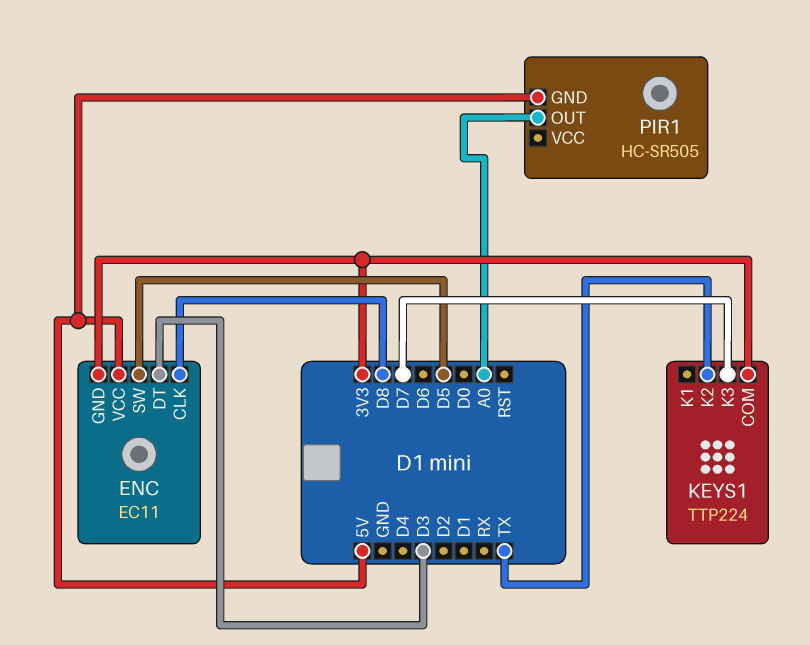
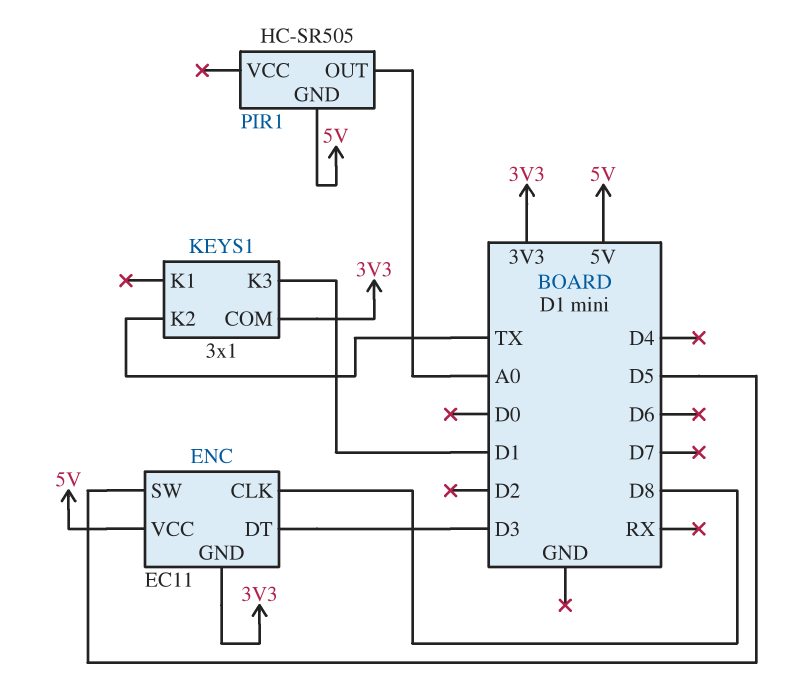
KEYS1: TTP224 -> 3x1
KEYS1 pin K3: D7 -> D1

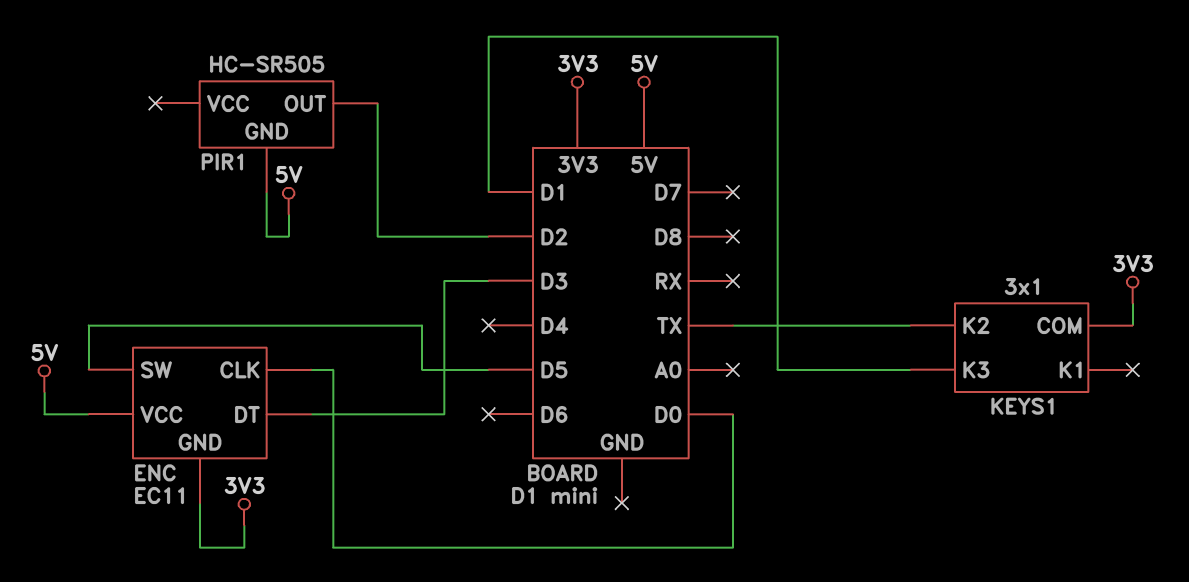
ENC pin CLK: D8 -> D0
PIR1 pin OUT: A0 -> D2

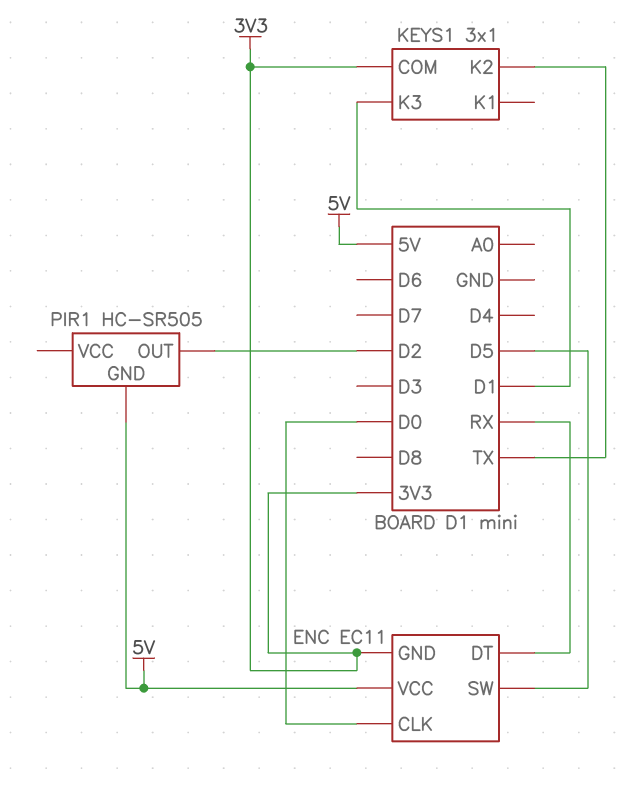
ENC pin DT: D3 -> RX

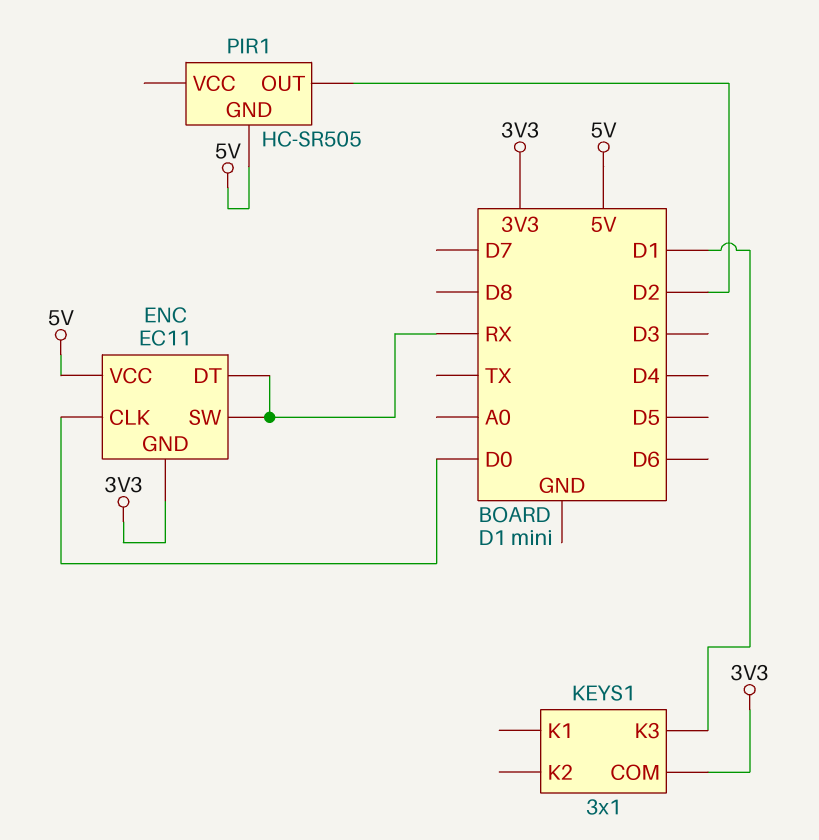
ENC pin SW: D5 -> RX
KEYS1 pin K2: TX -> none

